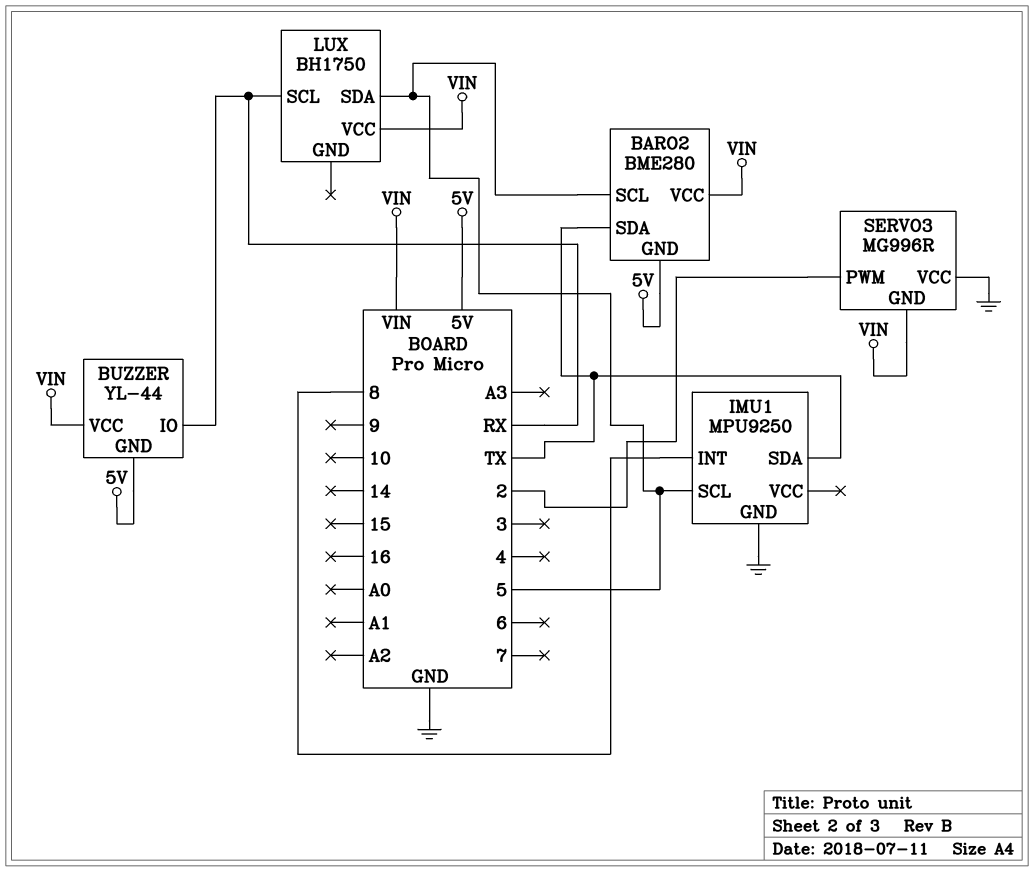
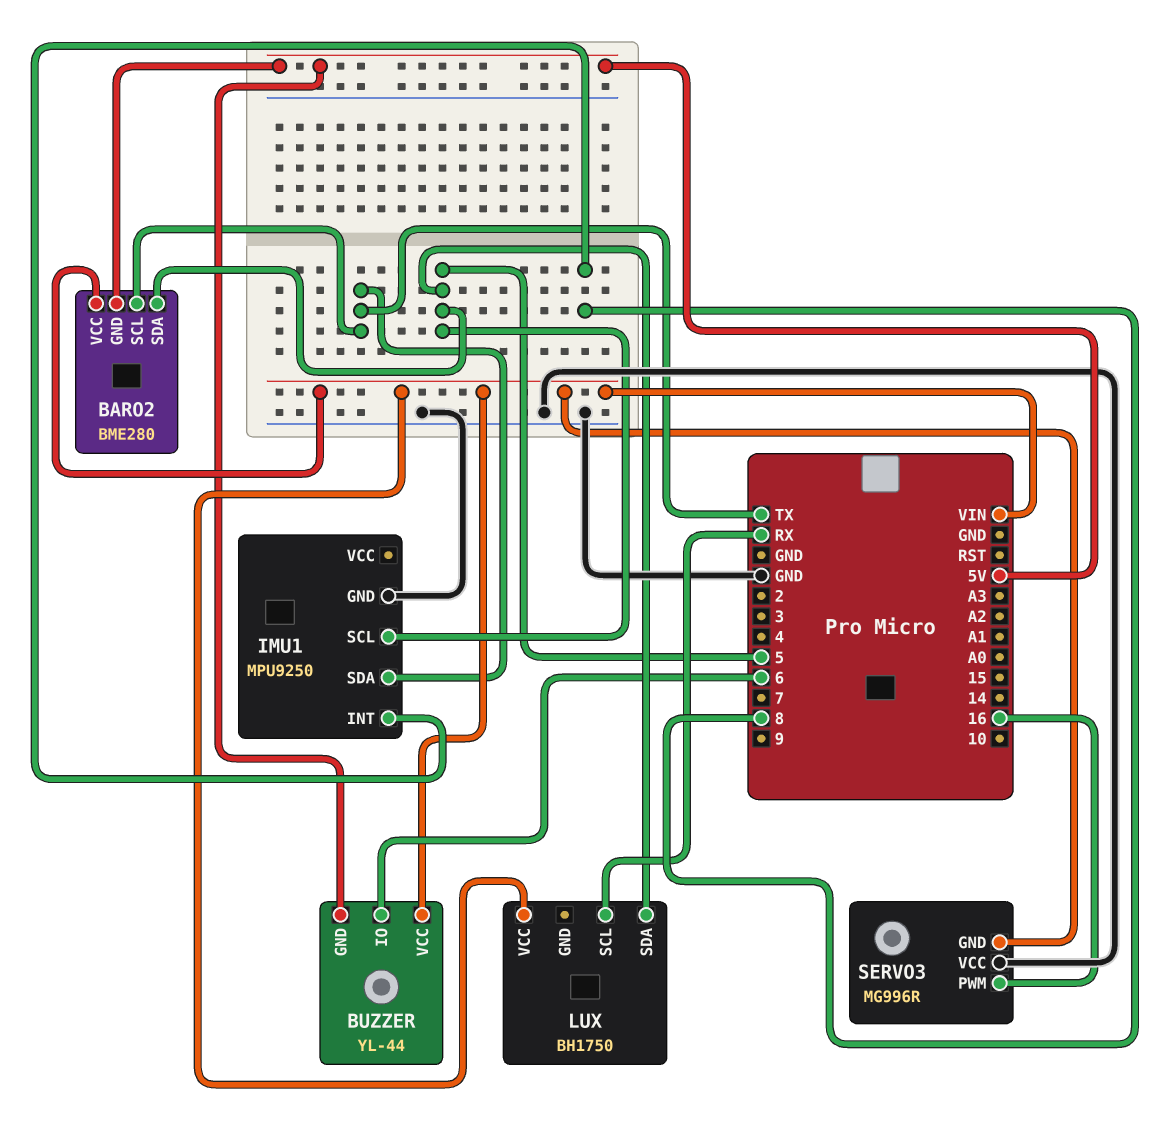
BARO2 pin SCL: 5 -> TX
BARO2 pin SDA: TX -> 5
BUZZER pin IO: RX -> 6
SERVO3 pin PWM: 2 -> 16

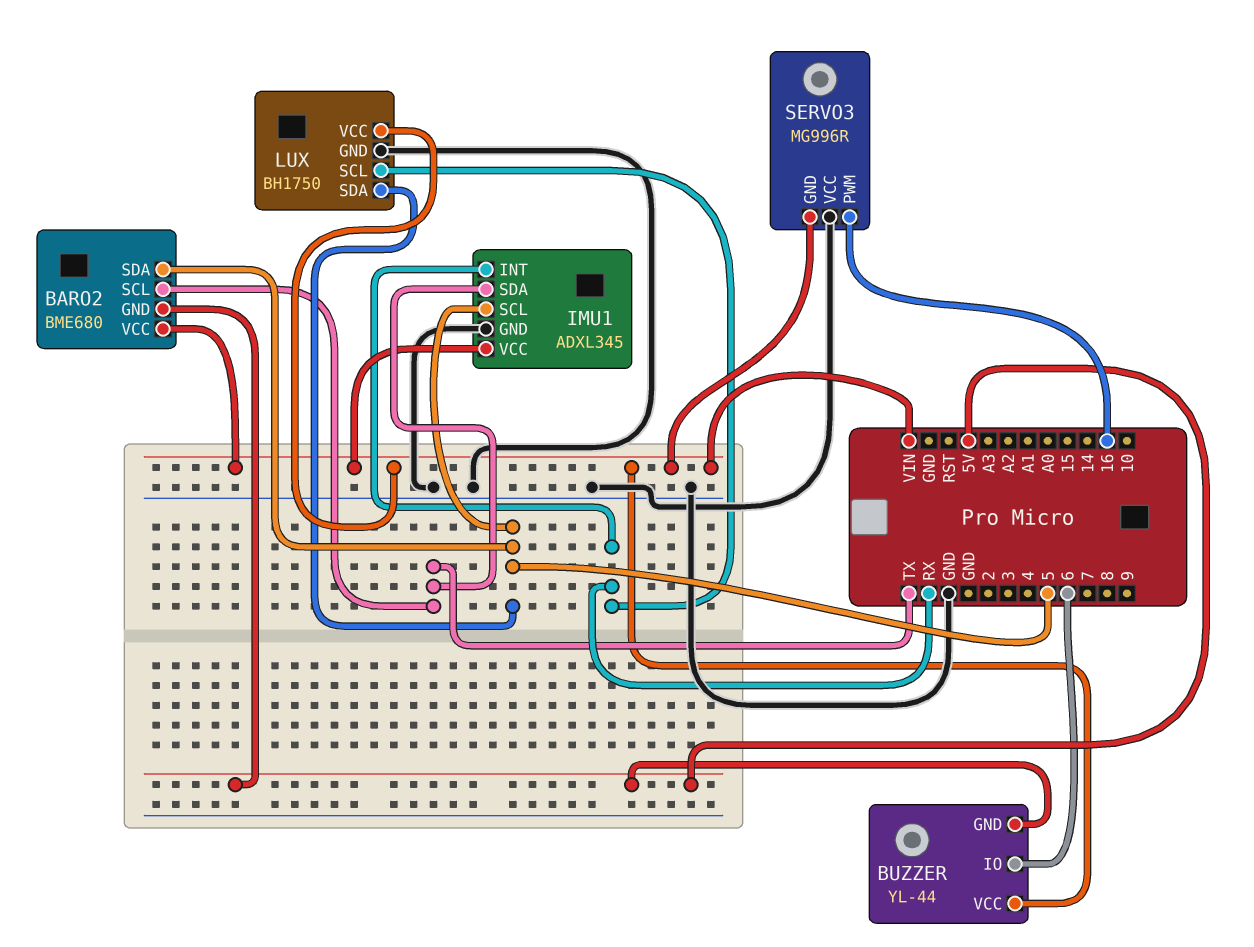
BARO2: BME280 -> BME680
IMU1: MPU9250 -> ADXL345
IMU1 pin INT: 8 -> RX
IMU1 pin VCC: none -> VIN
LUX pin GND: none -> GND

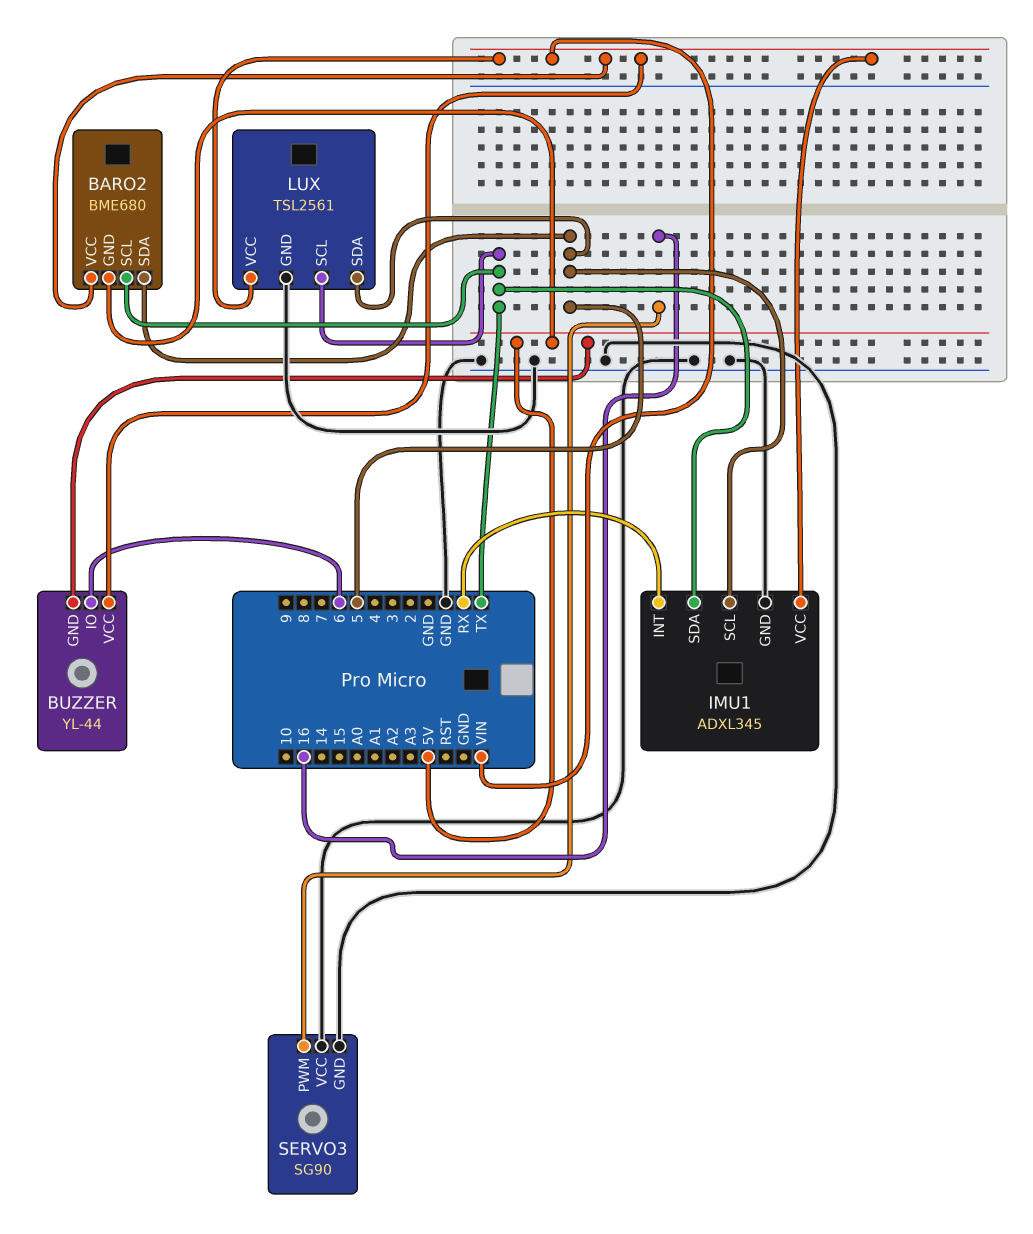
LUX: BH1750 -> TSL2561
LUX pin SCL: RX -> TX
SERVO3: MG996R -> SG90
SERVO3 pin GND: VIN -> GND

